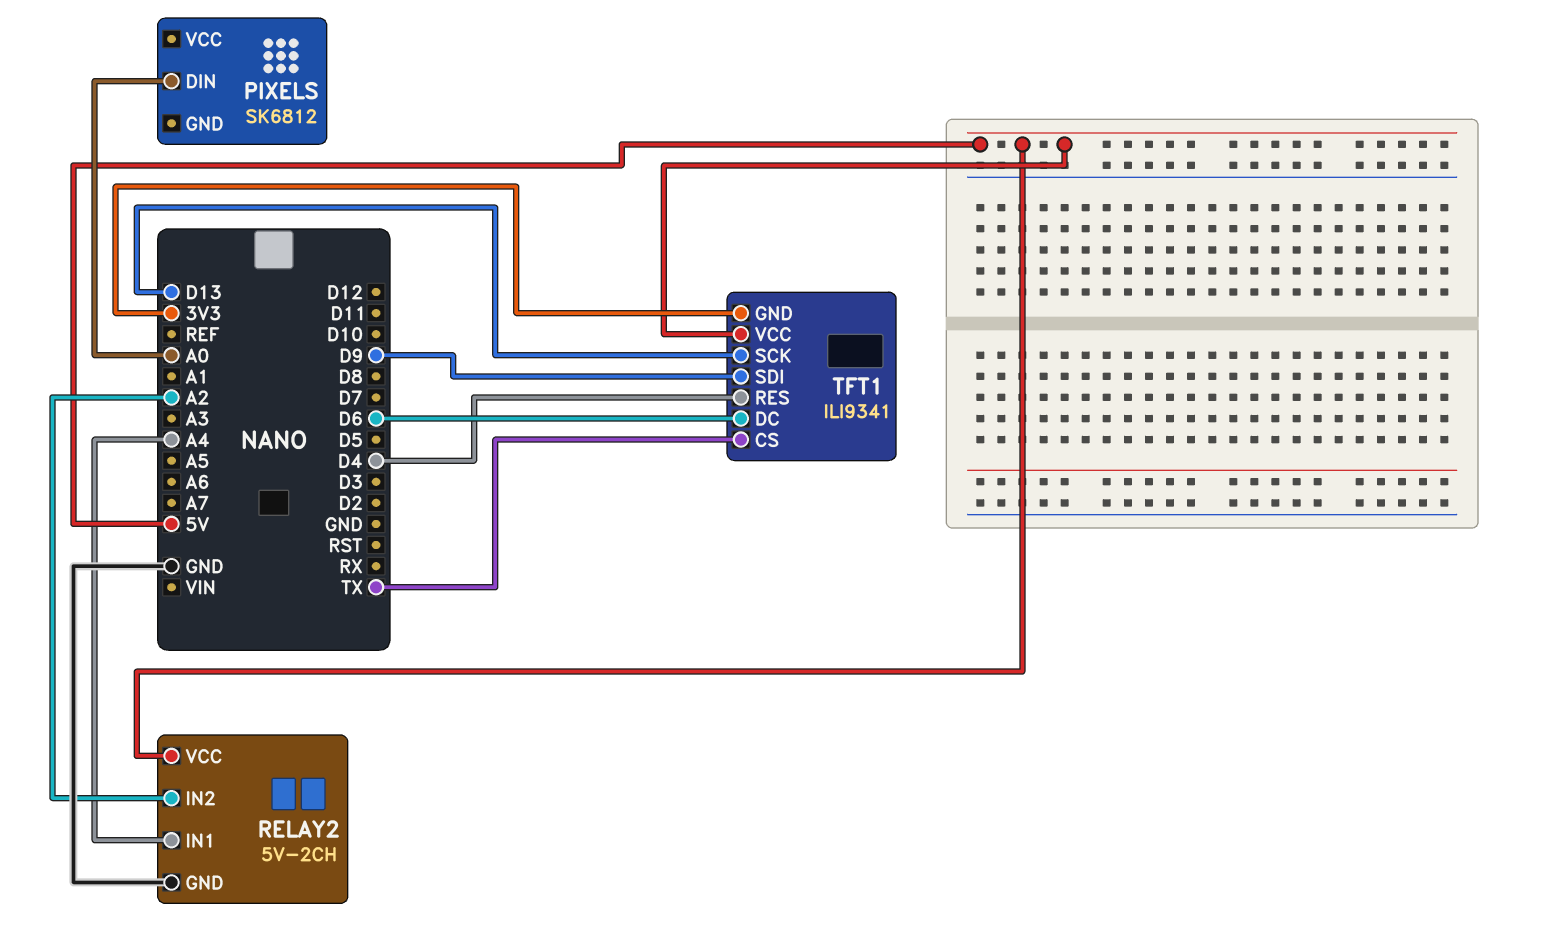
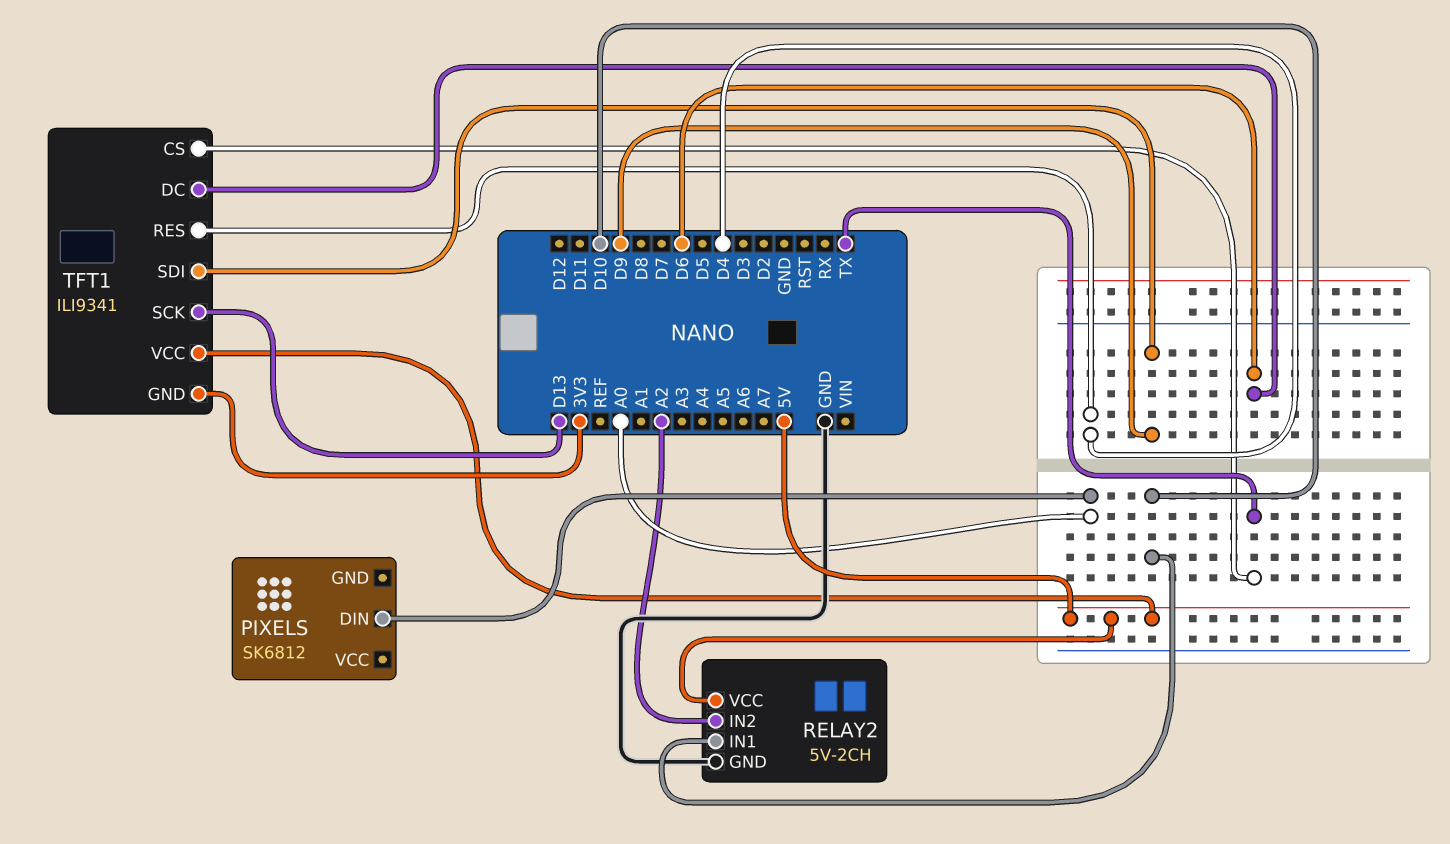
RELAY2 pin IN1: A4 -> D10

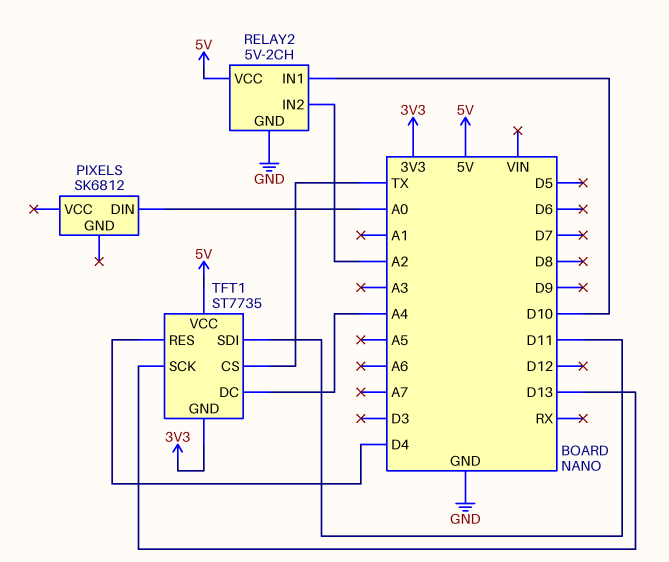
TFT1: ILI9341 -> ST7735
TFT1 pin DC: D6 -> A4
TFT1 pin SDI: D9 -> D11

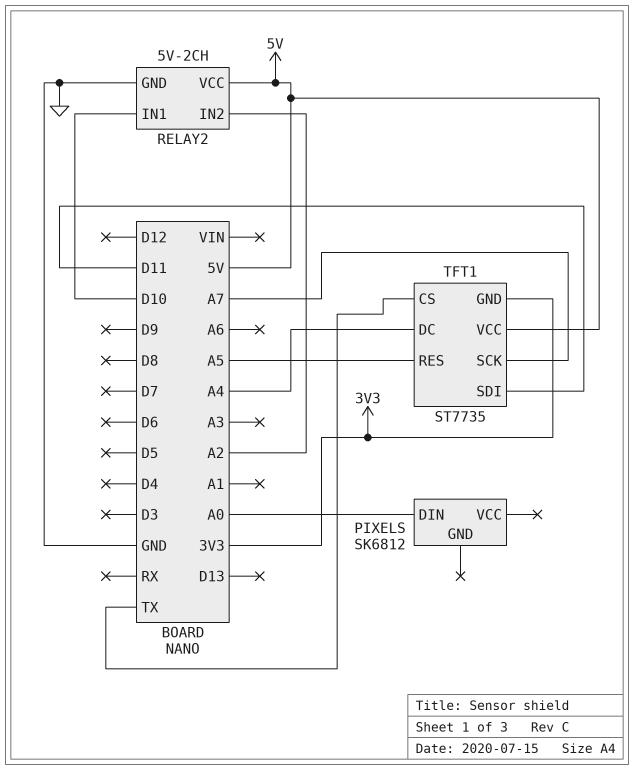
TFT1 pin RES: D4 -> A5
TFT1 pin SCK: D13 -> A7

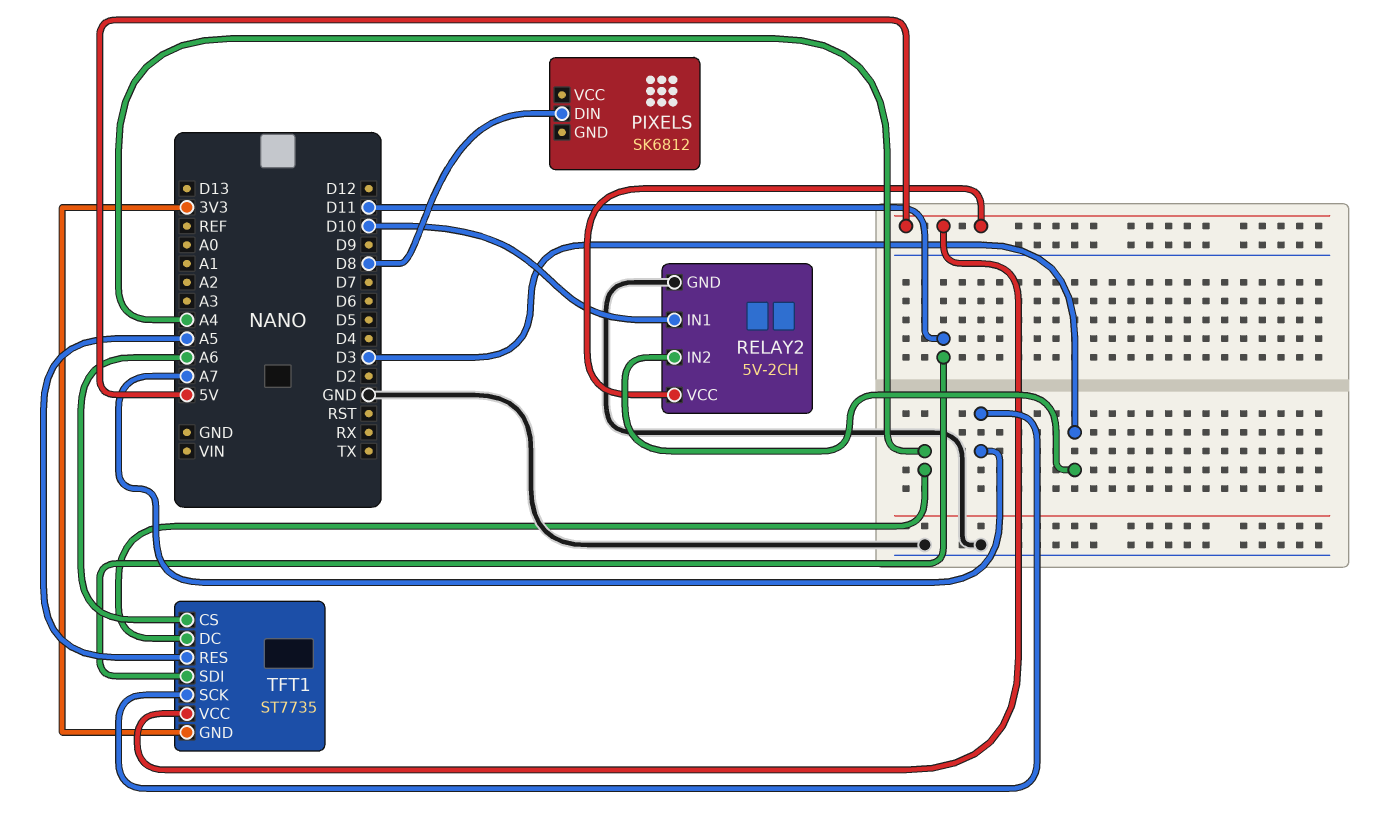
PIXELS pin DIN: A0 -> D8
RELAY2 pin IN2: A2 -> D3
TFT1 pin CS: TX -> A6

